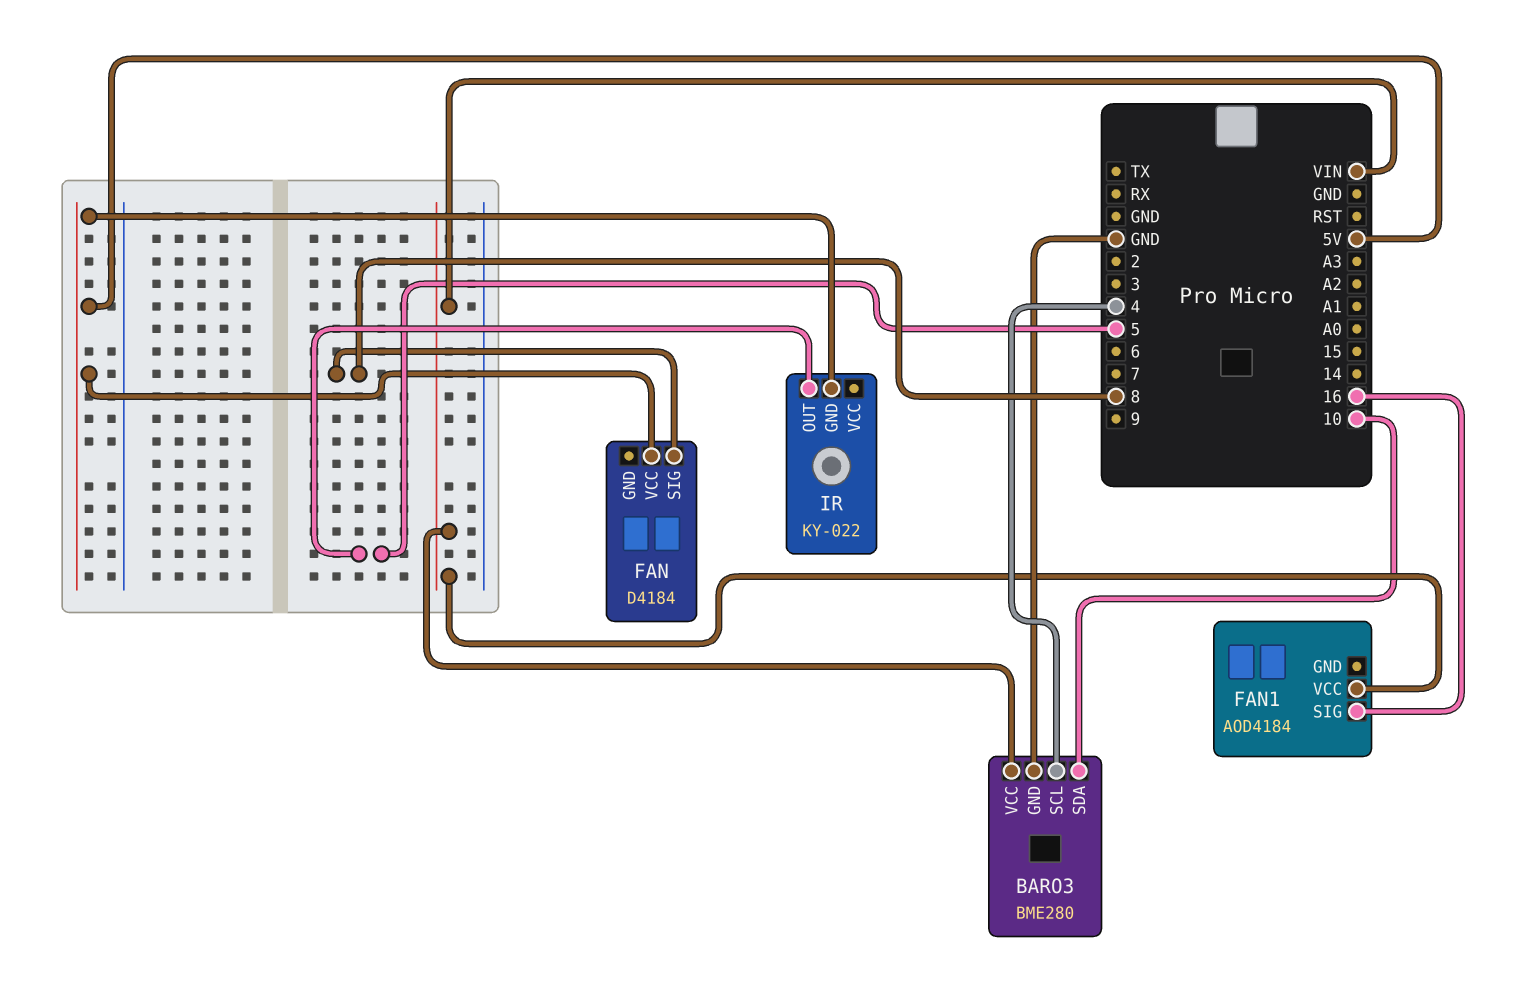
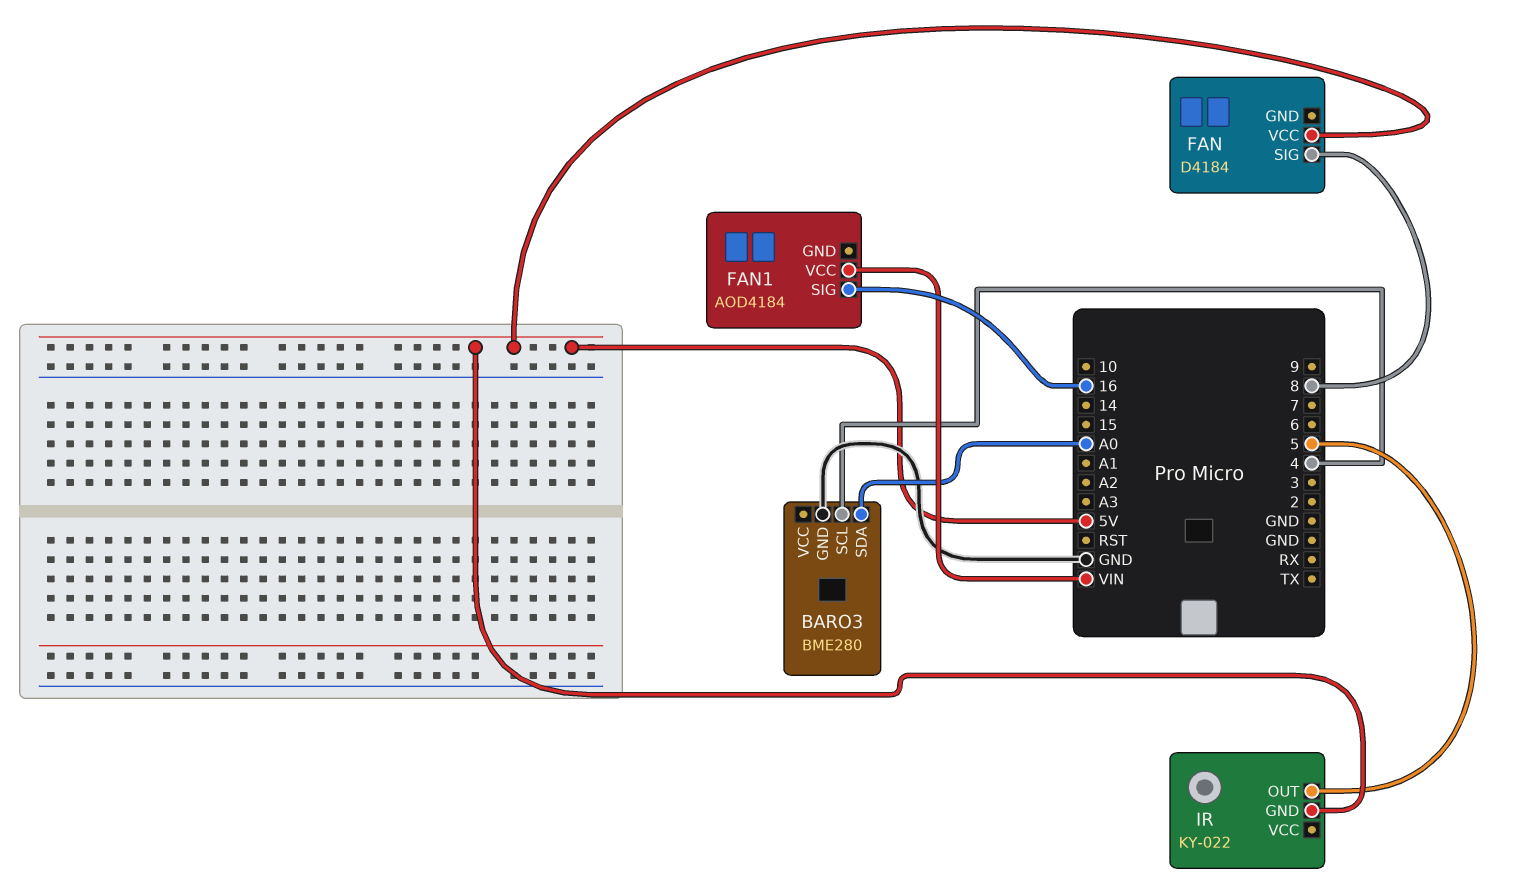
BARO3 pin SDA: 10 -> A0
BARO3 pin VCC: VIN -> none

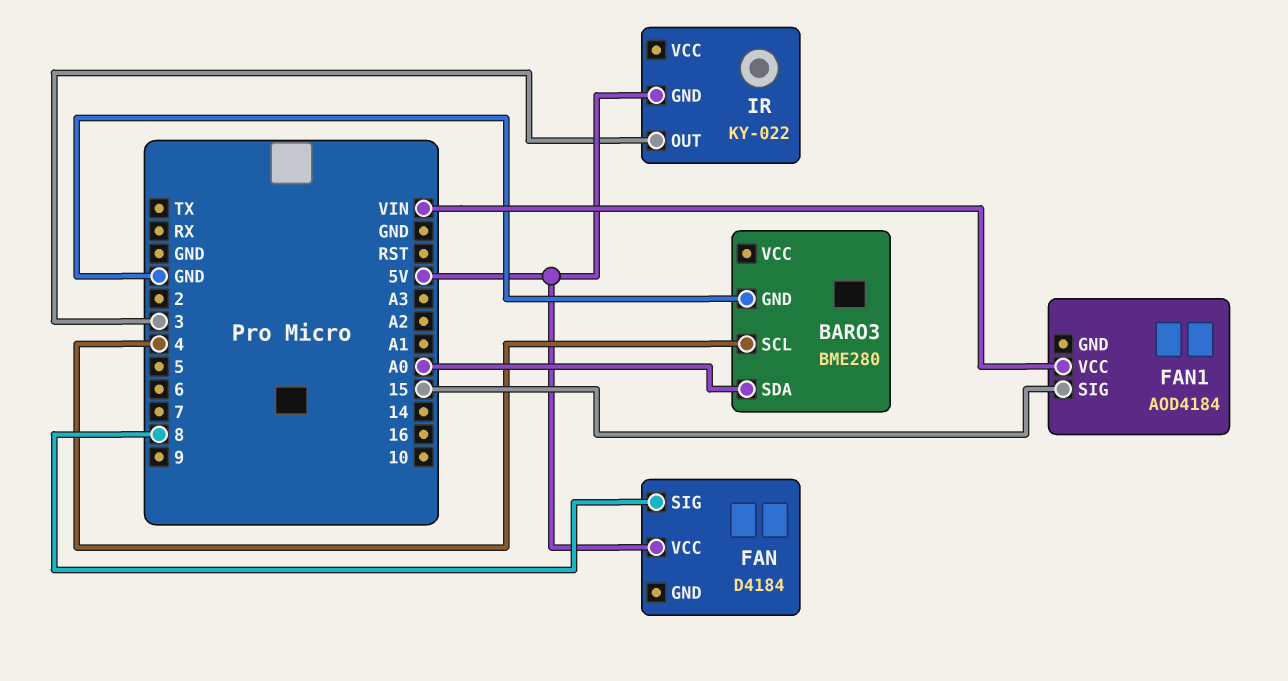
FAN1 pin SIG: 16 -> 15
IR pin OUT: 5 -> 3

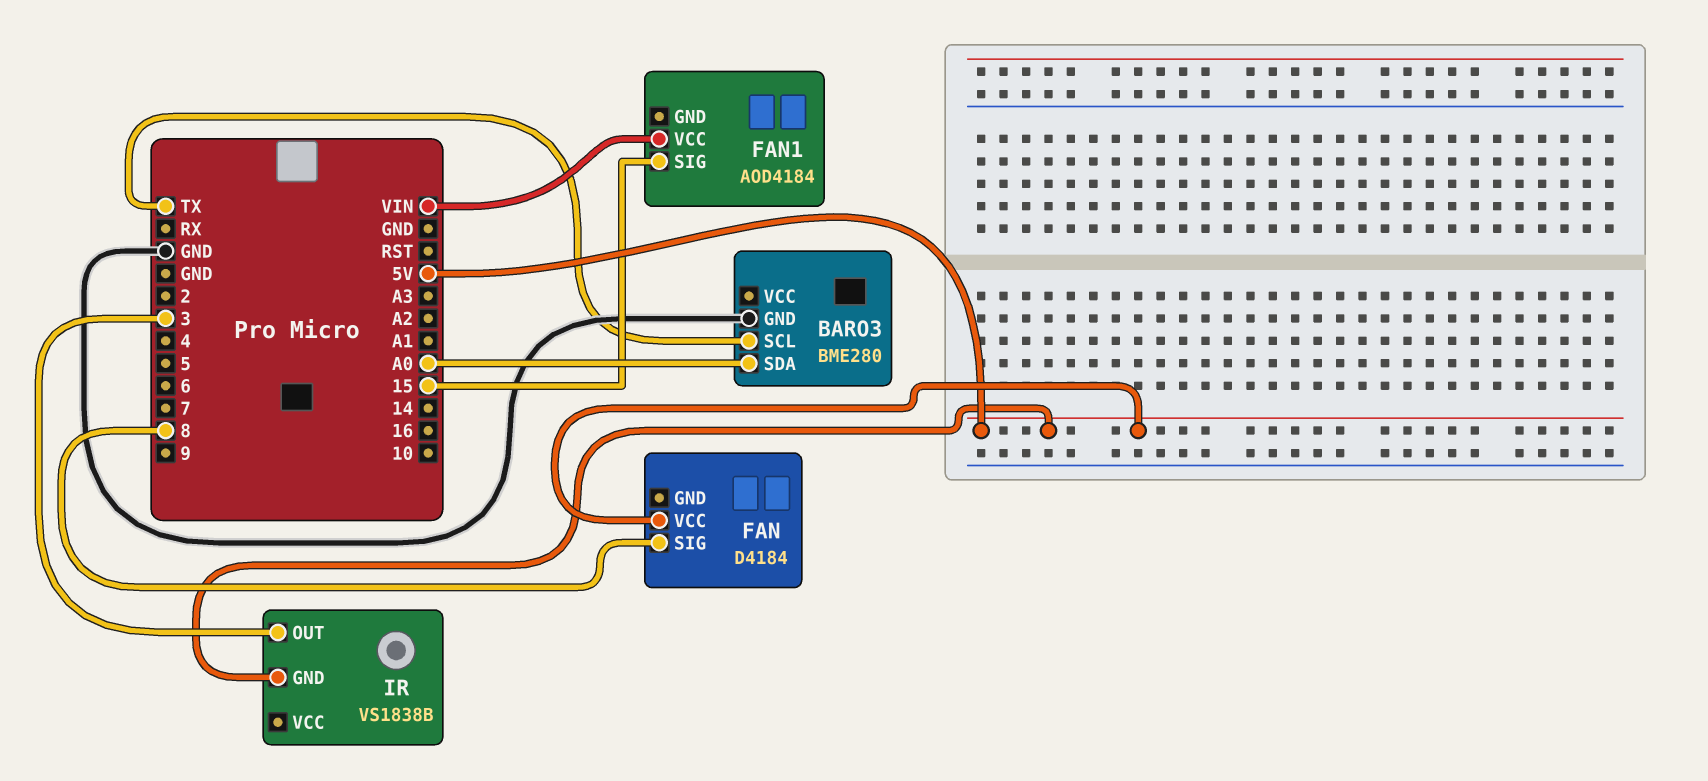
BARO3 pin SCL: 4 -> TX
IR: KY-022 -> VS1838B

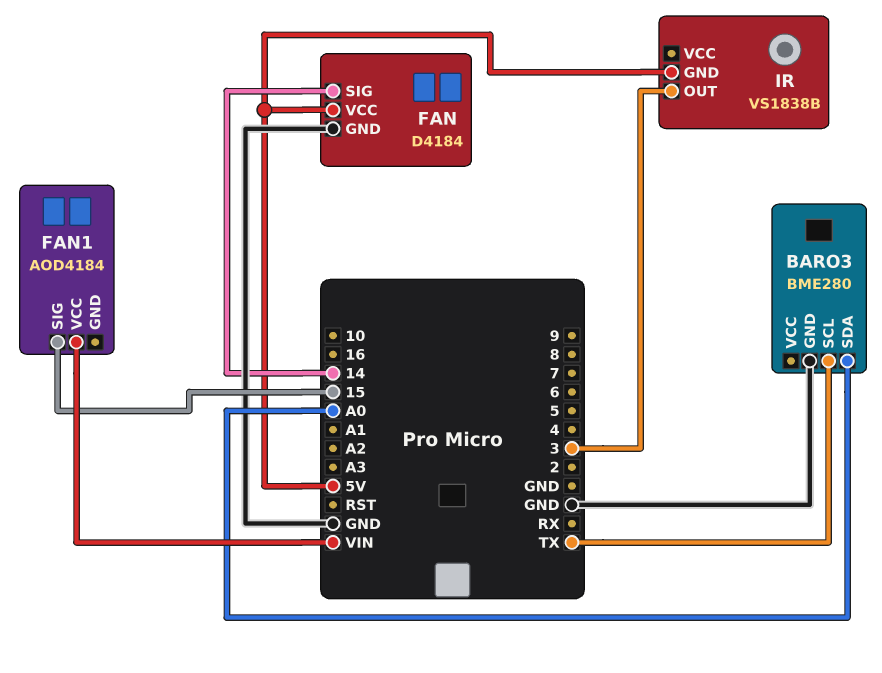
FAN pin GND: none -> GND
FAN pin SIG: 8 -> 14

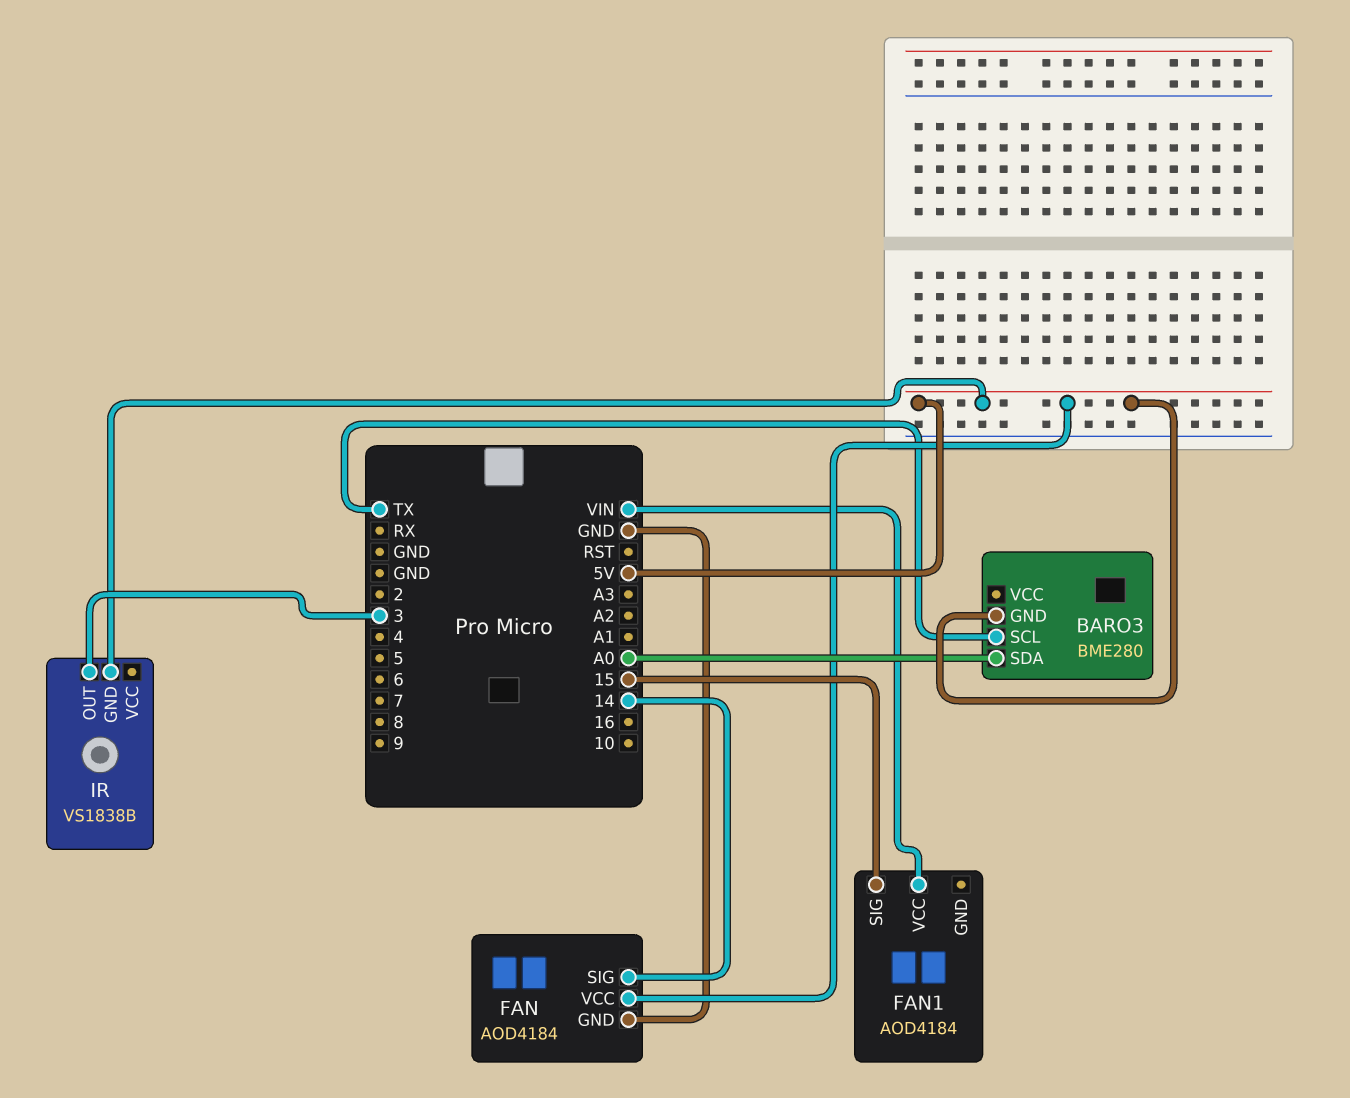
BARO3 pin GND: GND -> 5V
FAN: D4184 -> AOD4184

